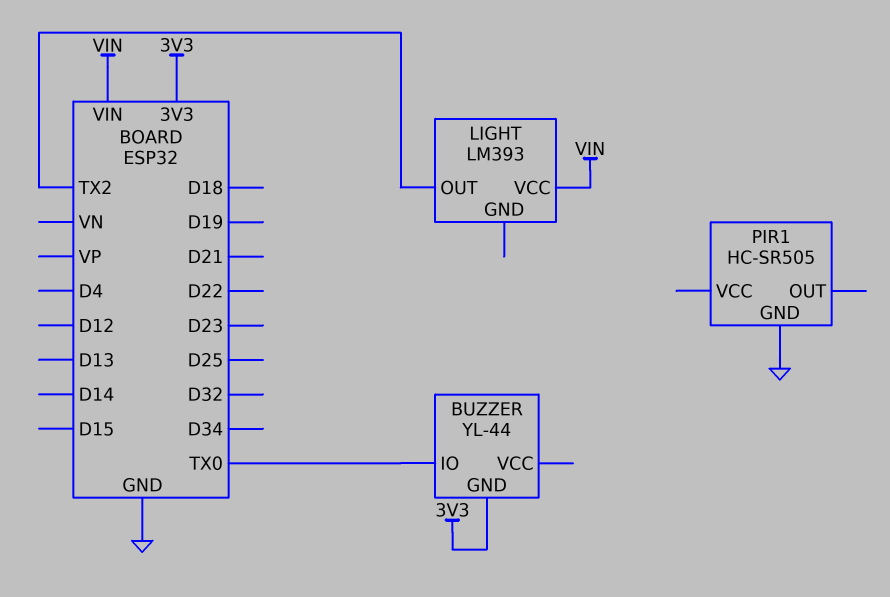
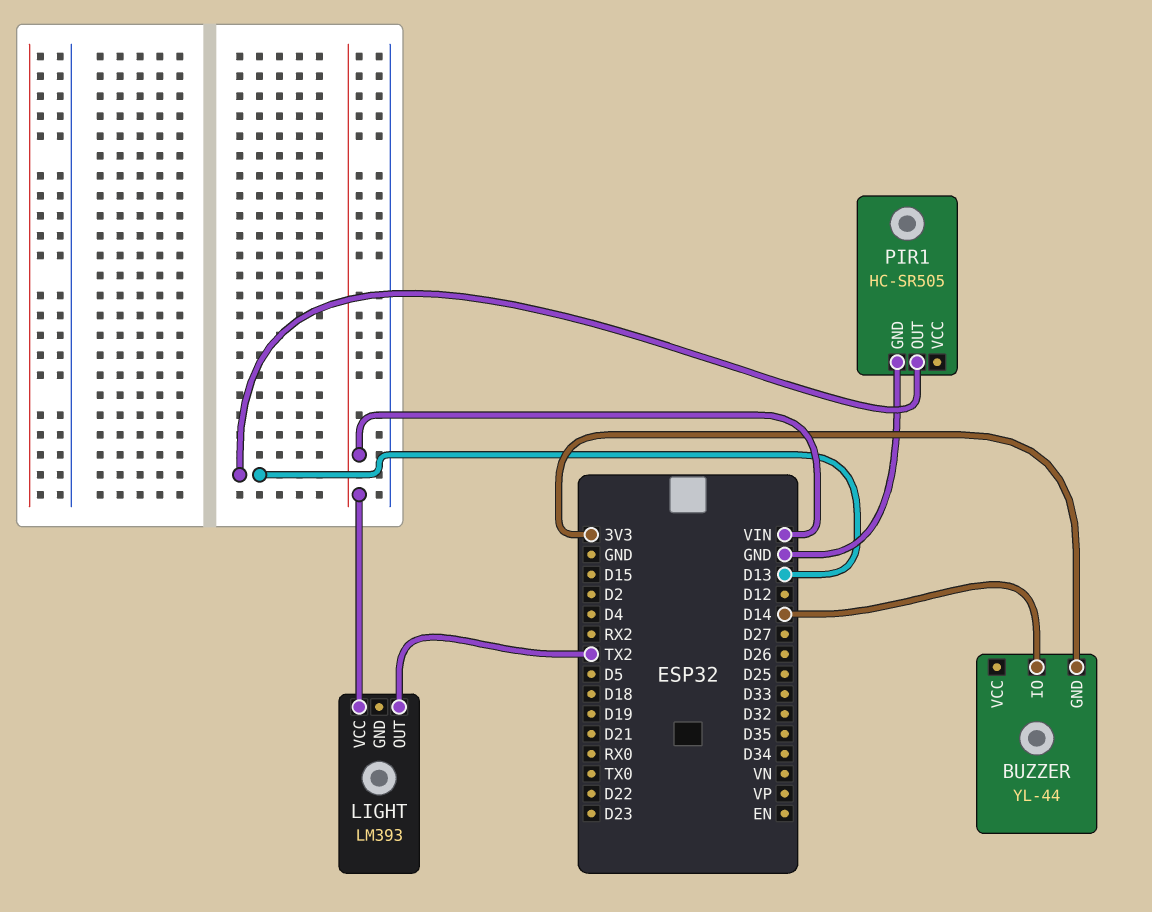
BUZZER pin IO: TX0 -> D14
PIR1 pin OUT: none -> D13

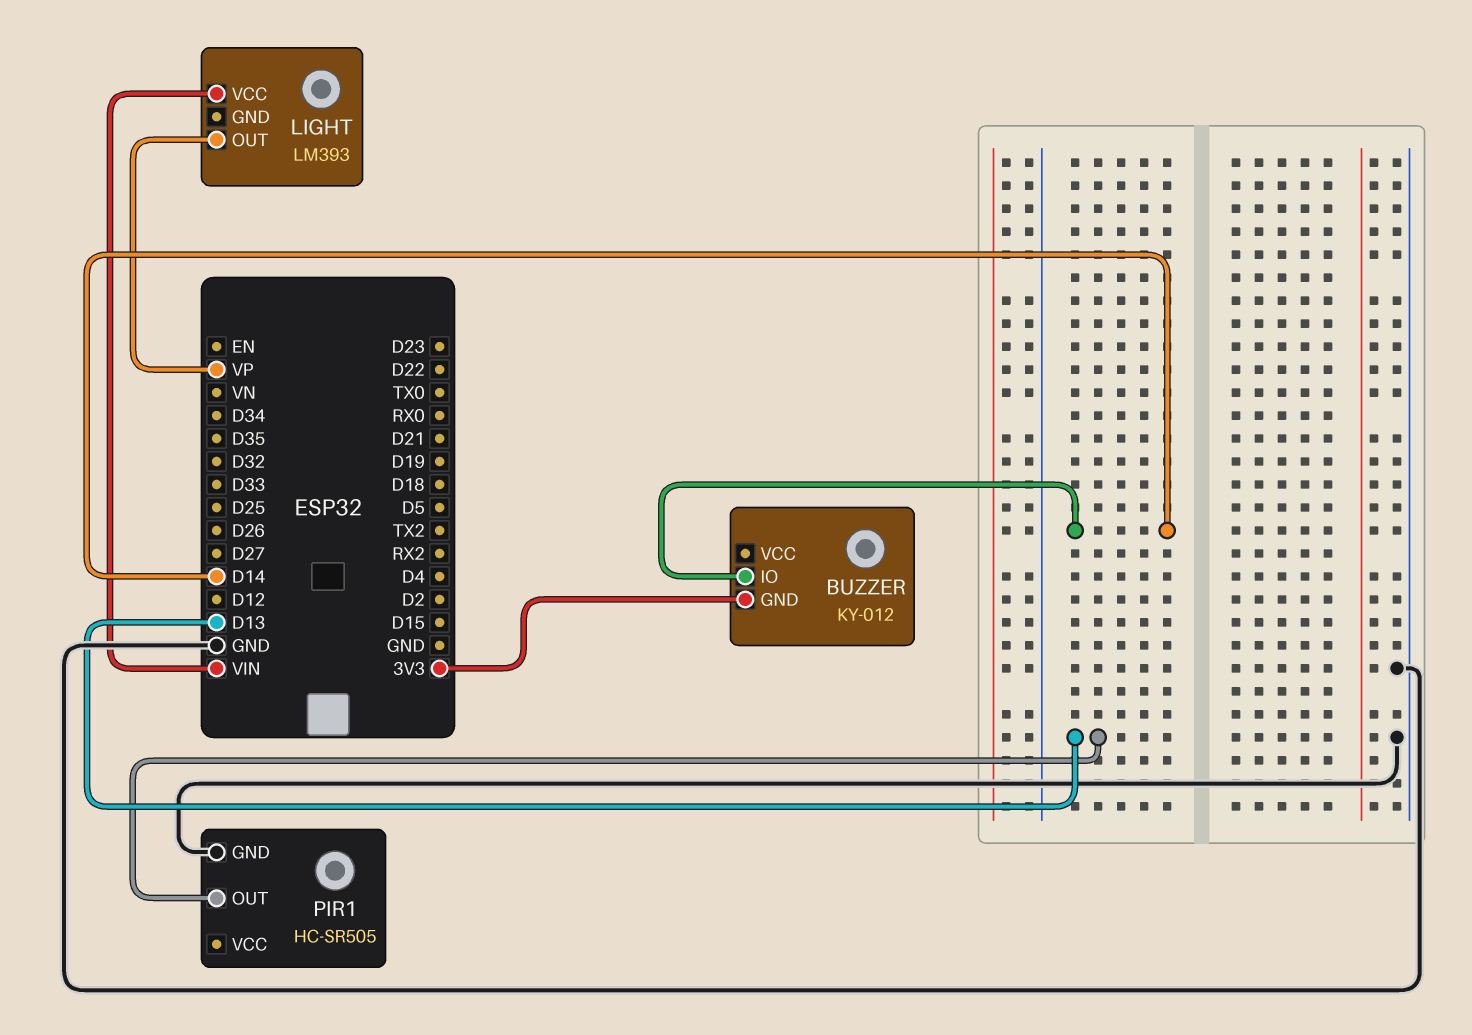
BUZZER: YL-44 -> KY-012
LIGHT pin OUT: TX2 -> VP

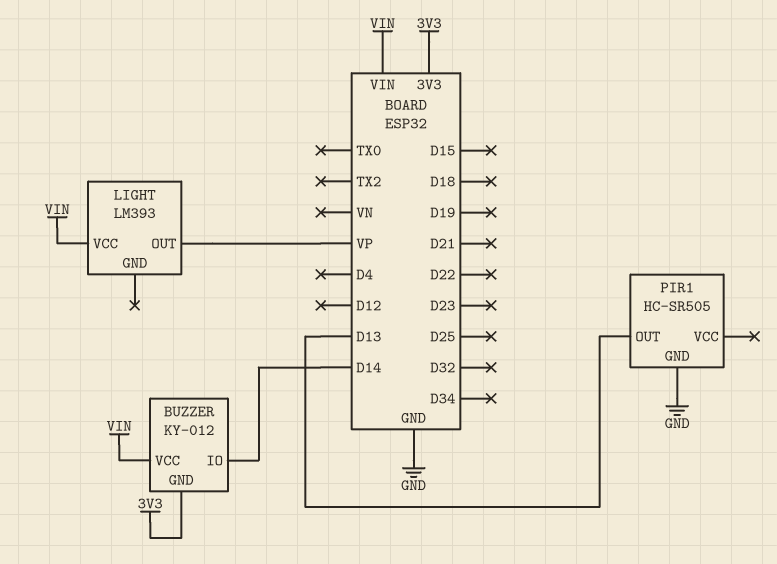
BUZZER pin VCC: none -> VIN

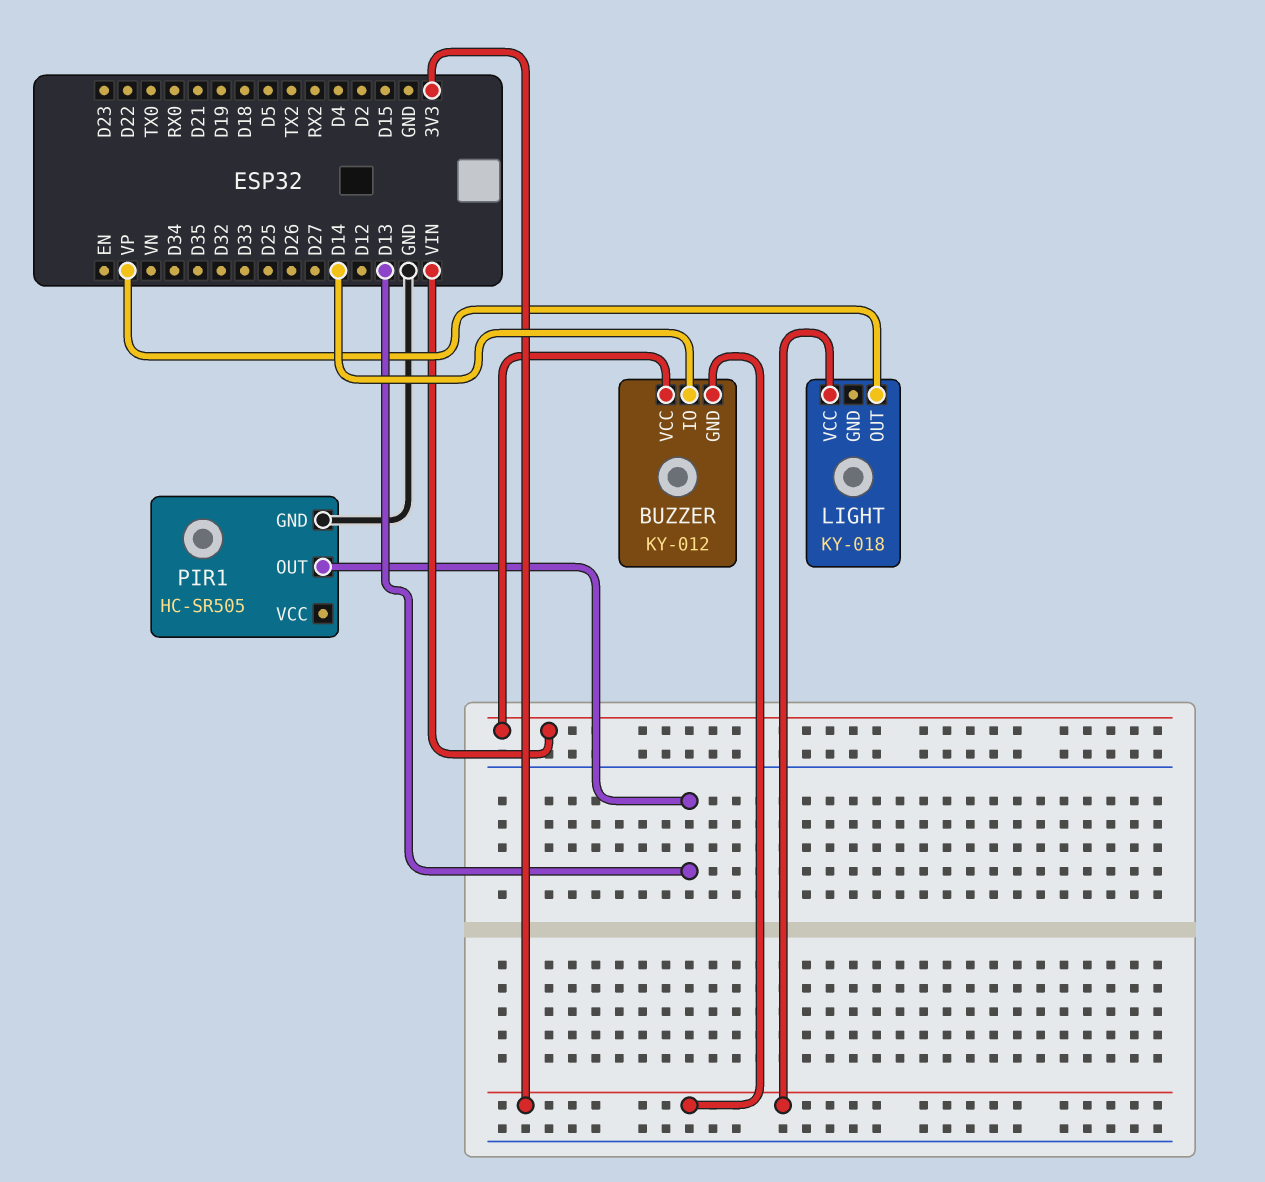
LIGHT: LM393 -> KY-018
LIGHT pin VCC: VIN -> 3V3

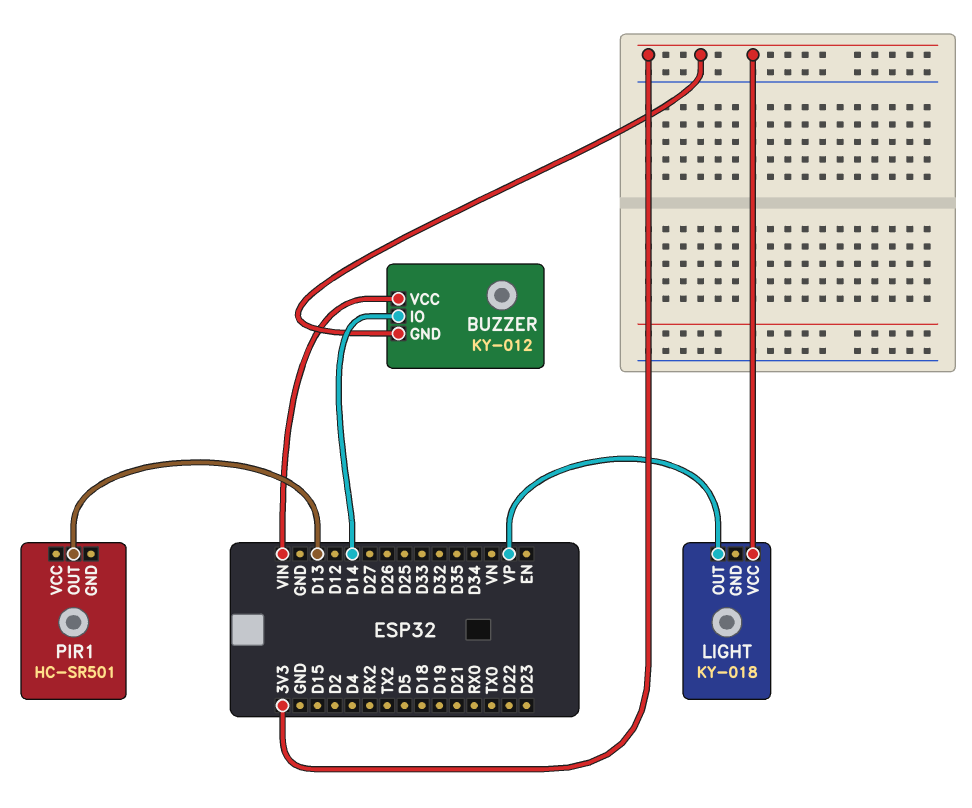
PIR1: HC-SR505 -> HC-SR501
PIR1 pin GND: GND -> none

